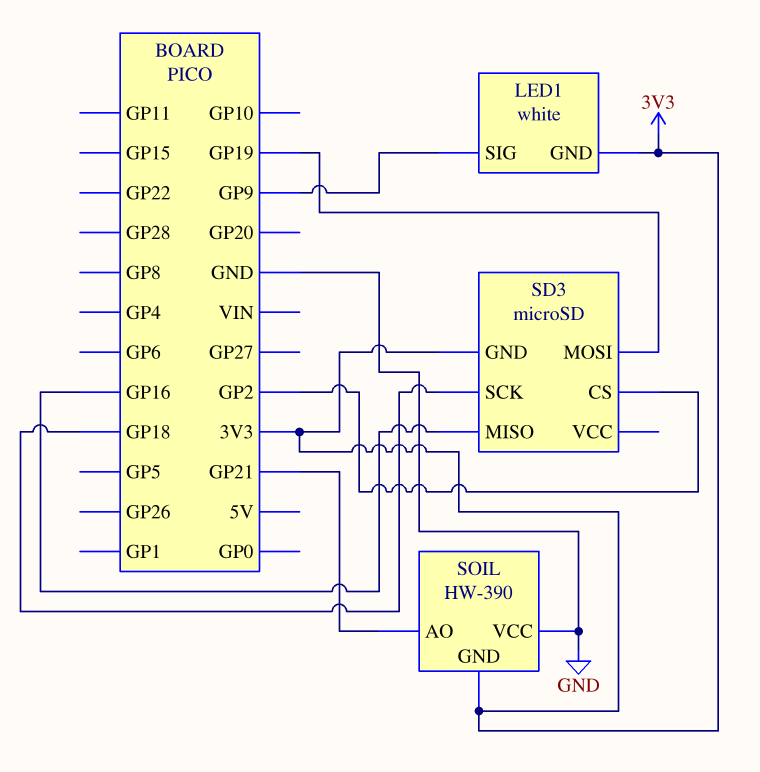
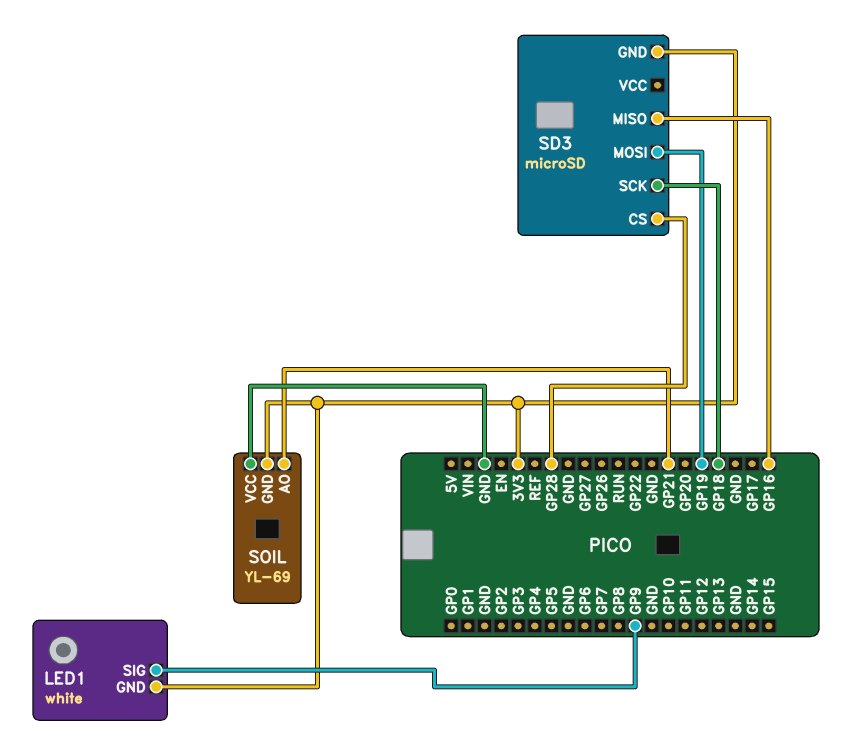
SD3 pin CS: GP2 -> GP28
SOIL: HW-390 -> YL-69

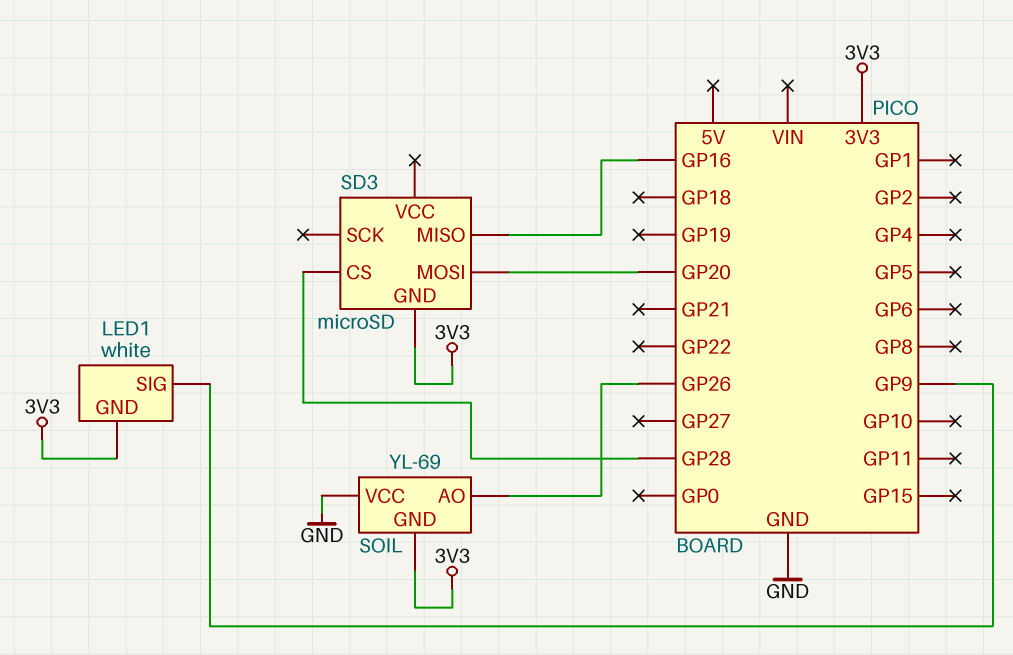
SD3 pin MOSI: GP19 -> GP20
SD3 pin SCK: GP18 -> none
SOIL pin AO: GP21 -> GP26

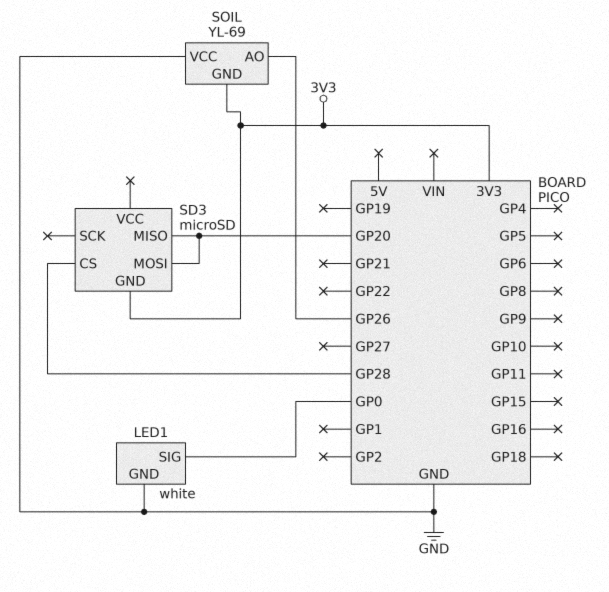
LED1 pin GND: 3V3 -> GND
LED1 pin SIG: GP9 -> GP0
SD3 pin MISO: GP16 -> GP20

